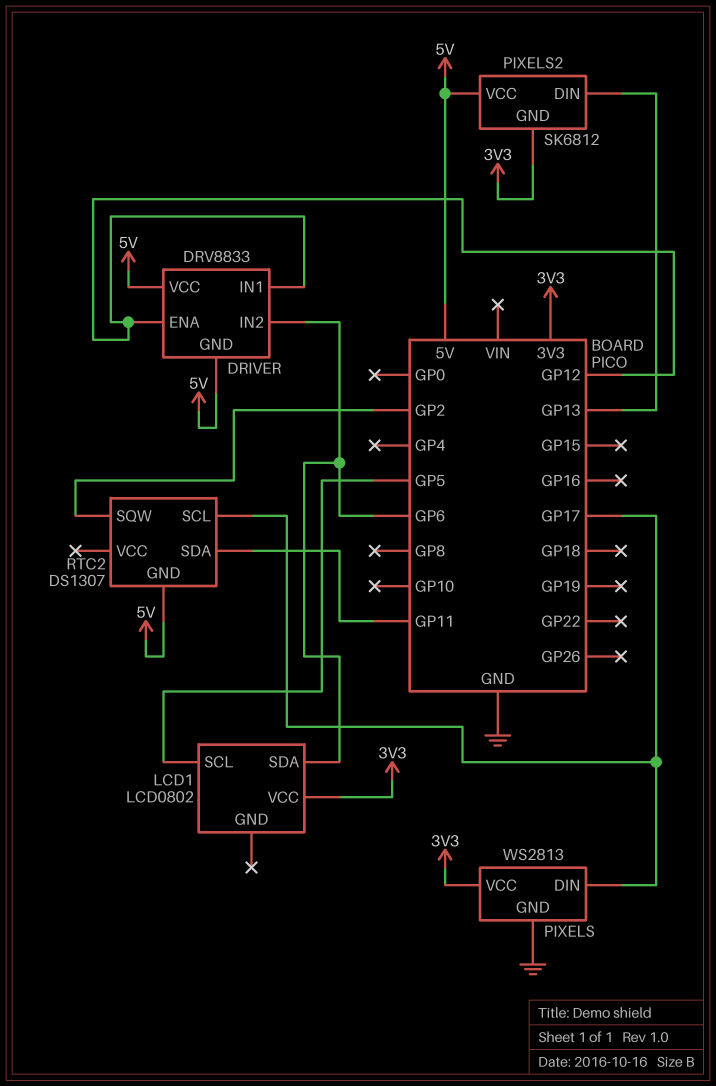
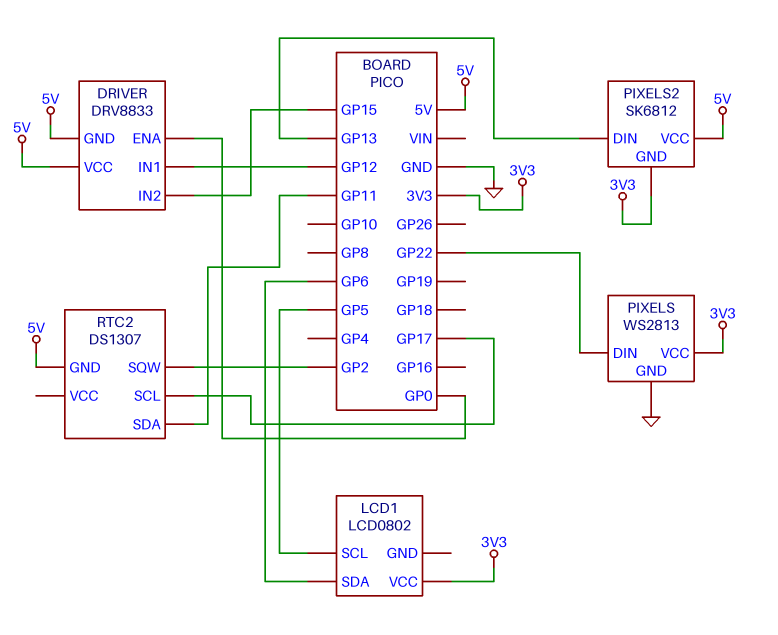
DRIVER pin ENA: GP12 -> GP0
DRIVER pin IN2: GP6 -> GP15
PIXELS pin DIN: GP17 -> GP22

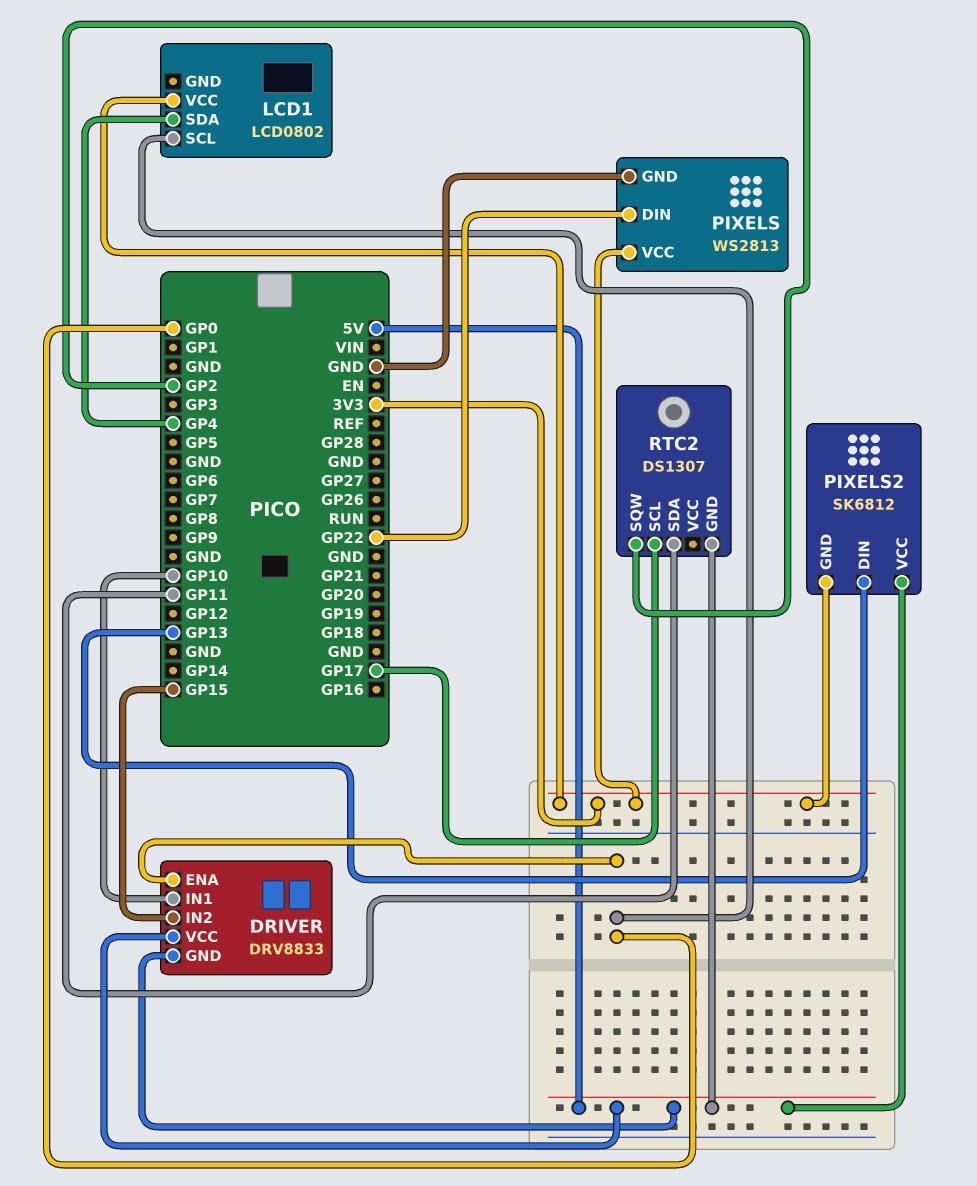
DRIVER pin IN1: GP12 -> GP10
LCD1 pin SCL: GP5 -> GP0
LCD1 pin SDA: GP6 -> GP4

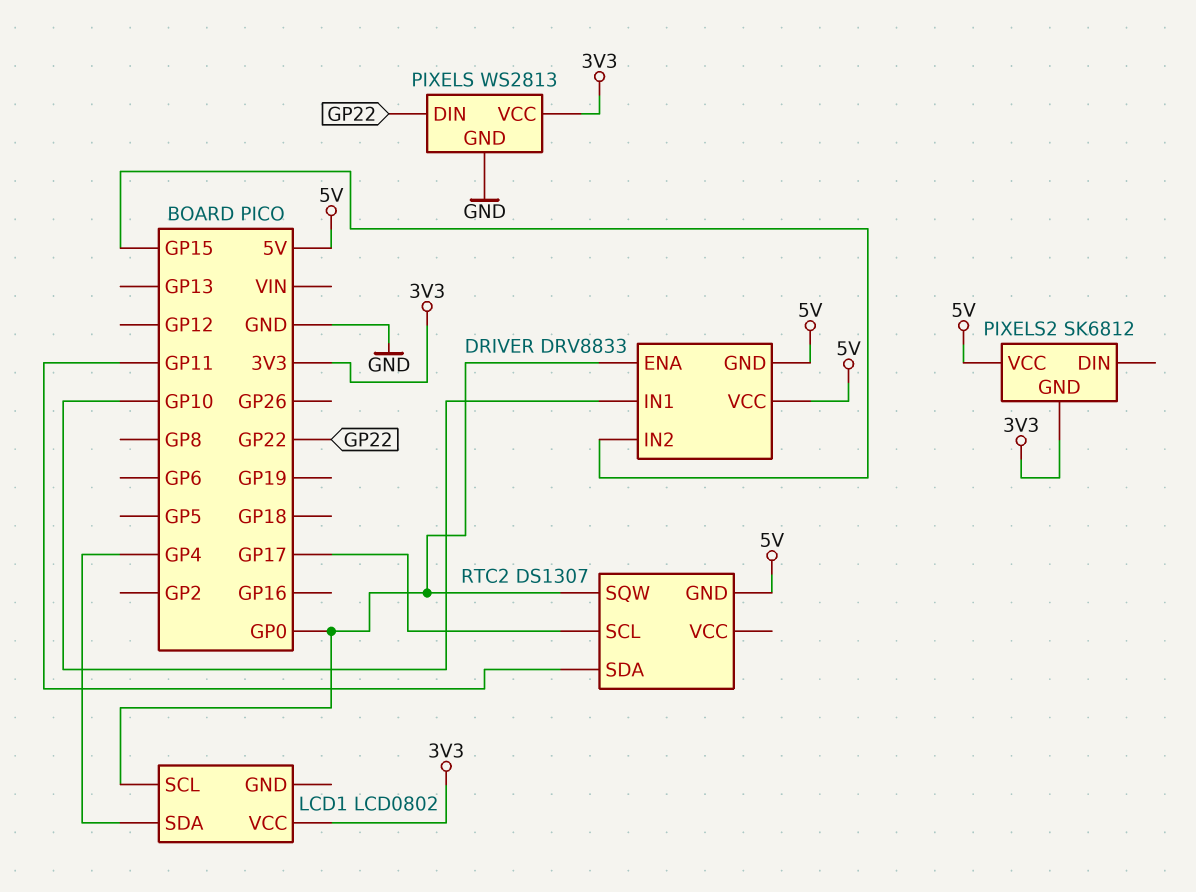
PIXELS2 pin DIN: GP13 -> none
RTC2 pin SQW: GP2 -> GP0

